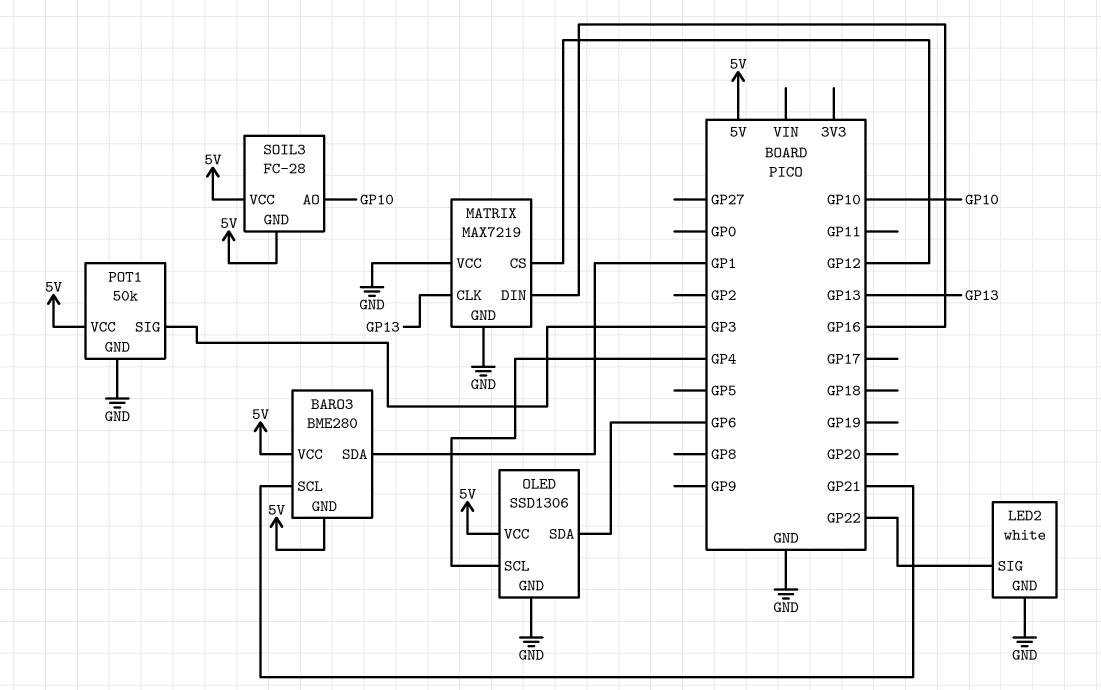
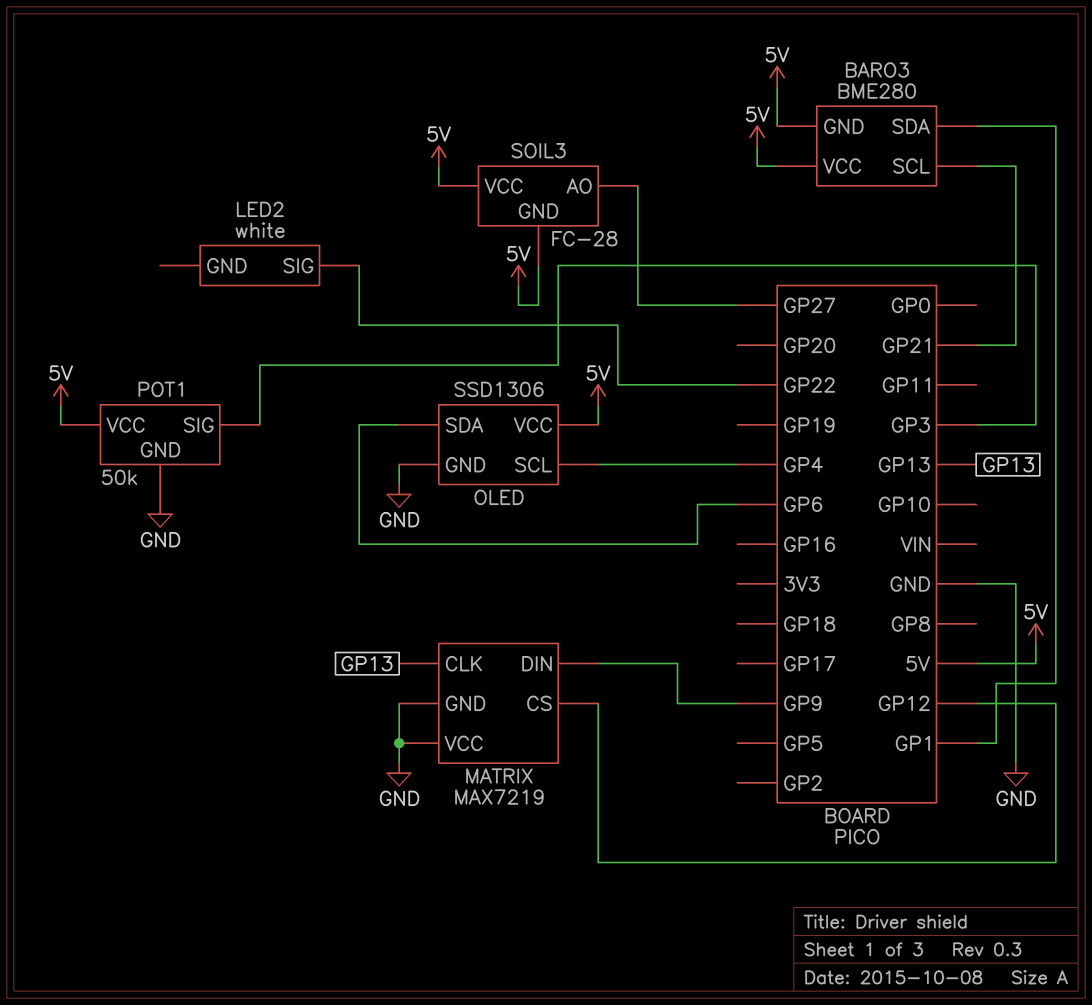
LED2 pin GND: GND -> none
MATRIX pin DIN: GP16 -> GP9
SOIL3 pin AO: GP10 -> GP27

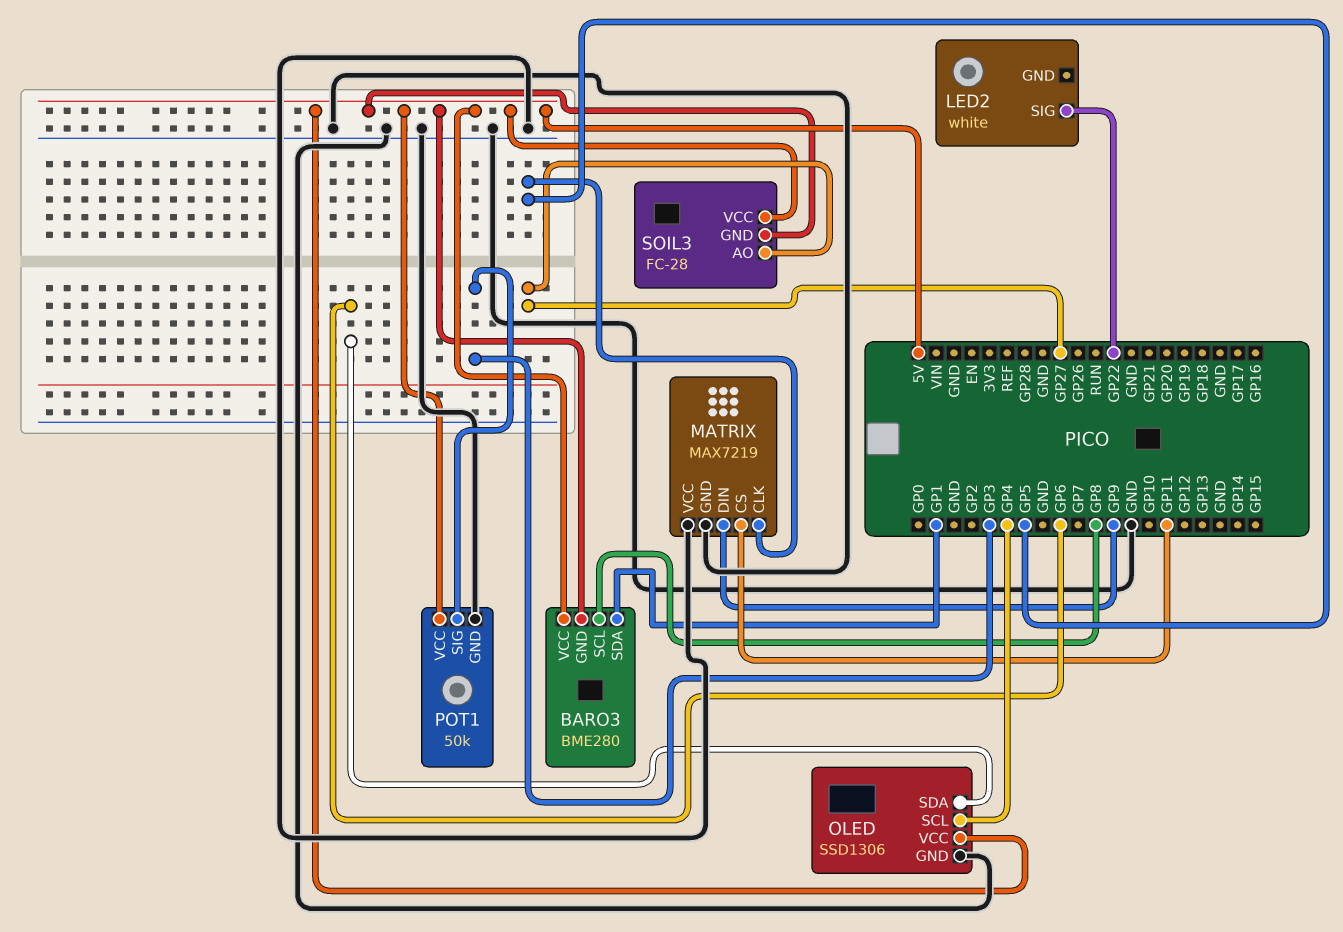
BARO3 pin SCL: GP21 -> GP8
MATRIX pin CLK: GP13 -> GP5
MATRIX pin CS: GP12 -> GP11

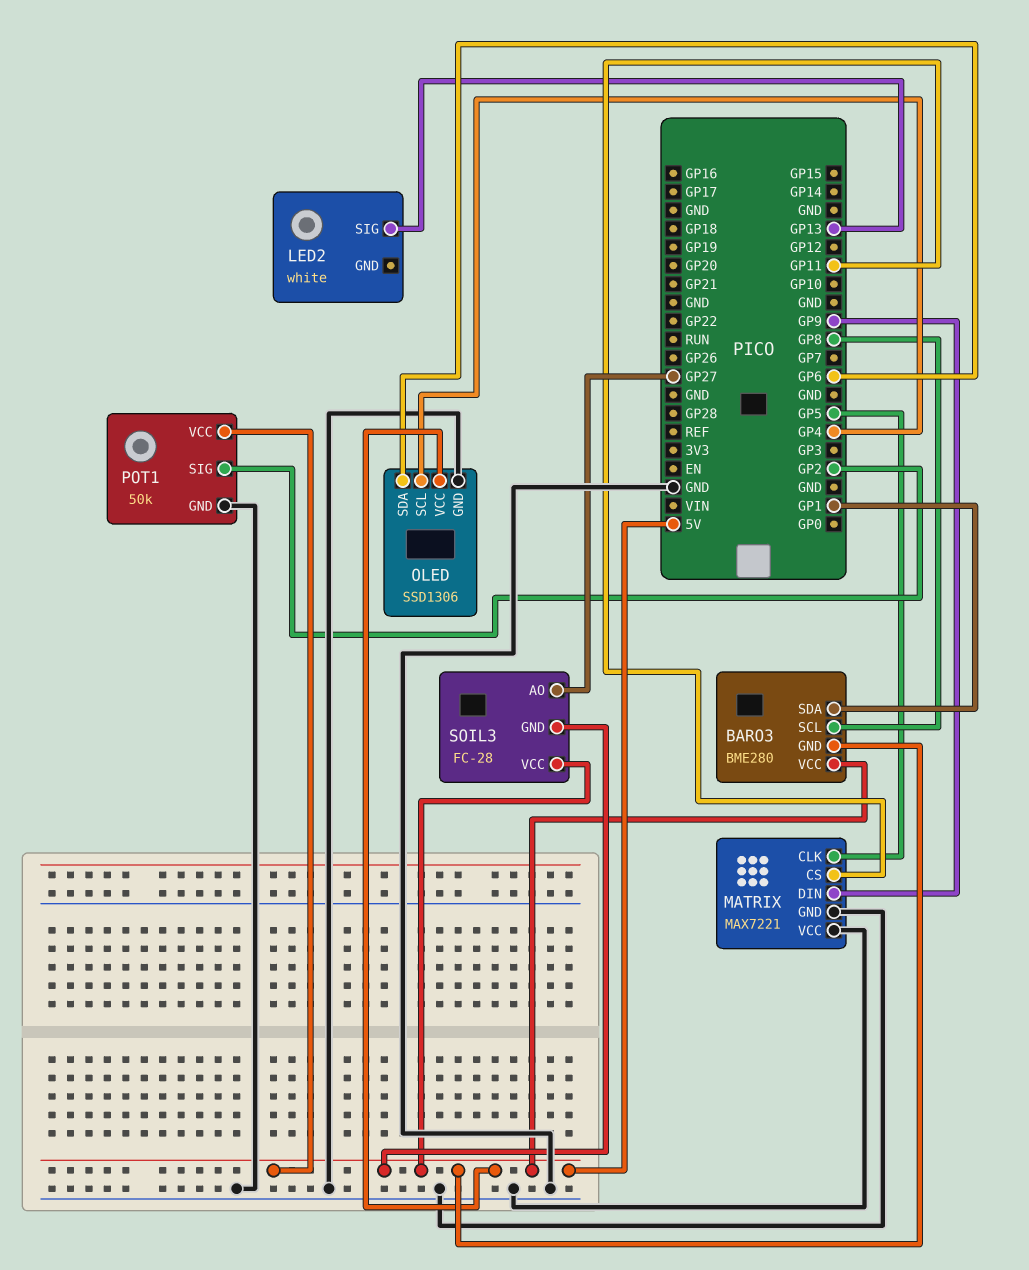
LED2 pin SIG: GP22 -> GP13
MATRIX: MAX7219 -> MAX7221
POT1 pin SIG: GP3 -> GP2

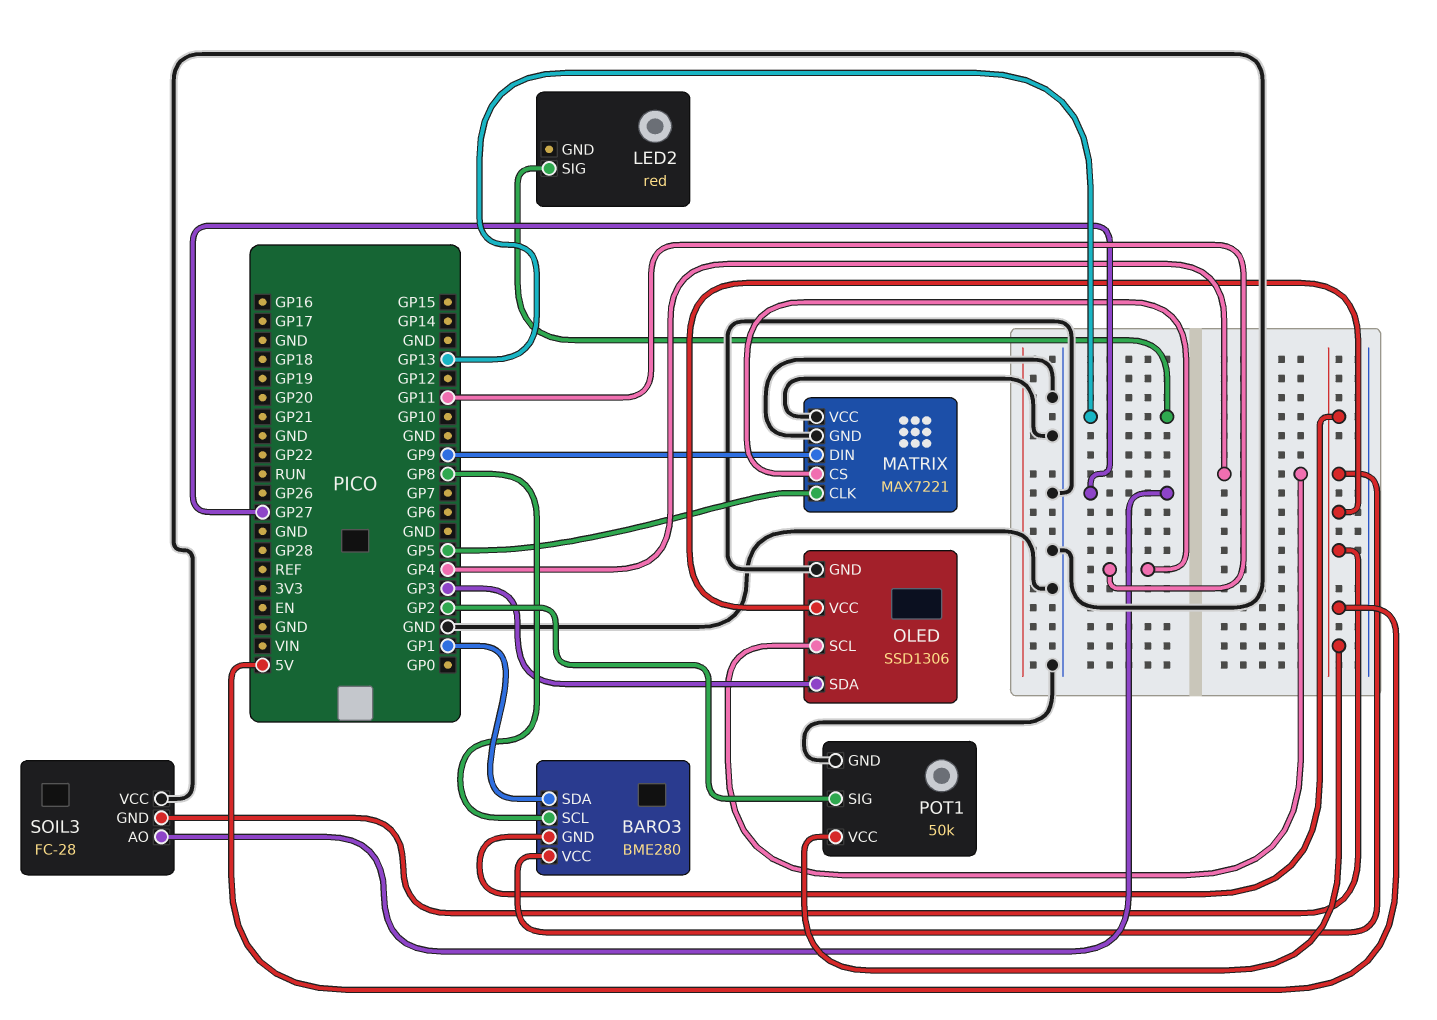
LED2: white -> red
OLED pin SDA: GP6 -> GP3
SOIL3 pin VCC: 5V -> GND

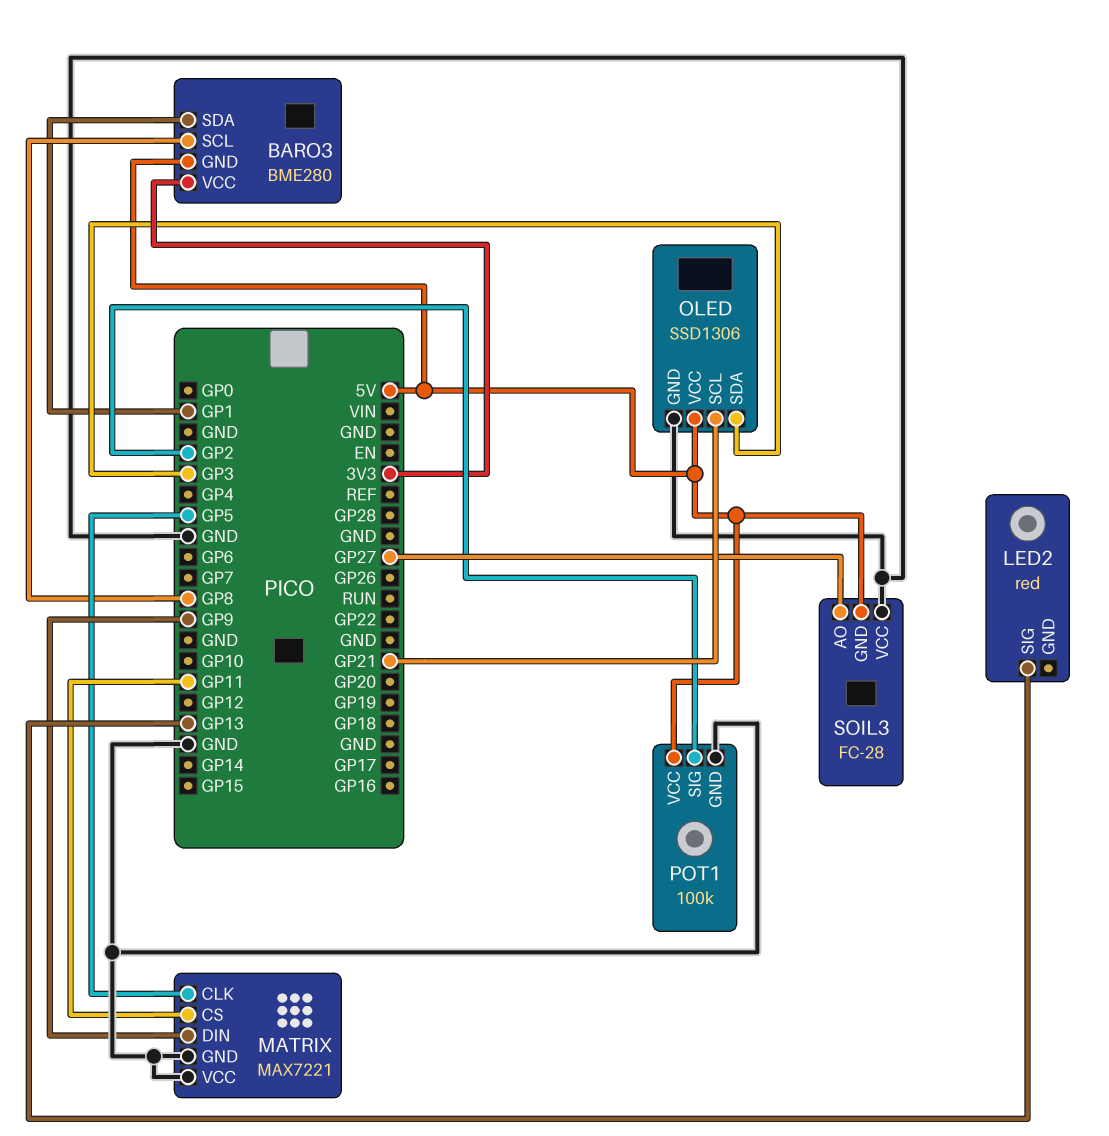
BARO3 pin VCC: 5V -> 3V3
OLED pin SCL: GP4 -> GP21
POT1: 50k -> 100k

